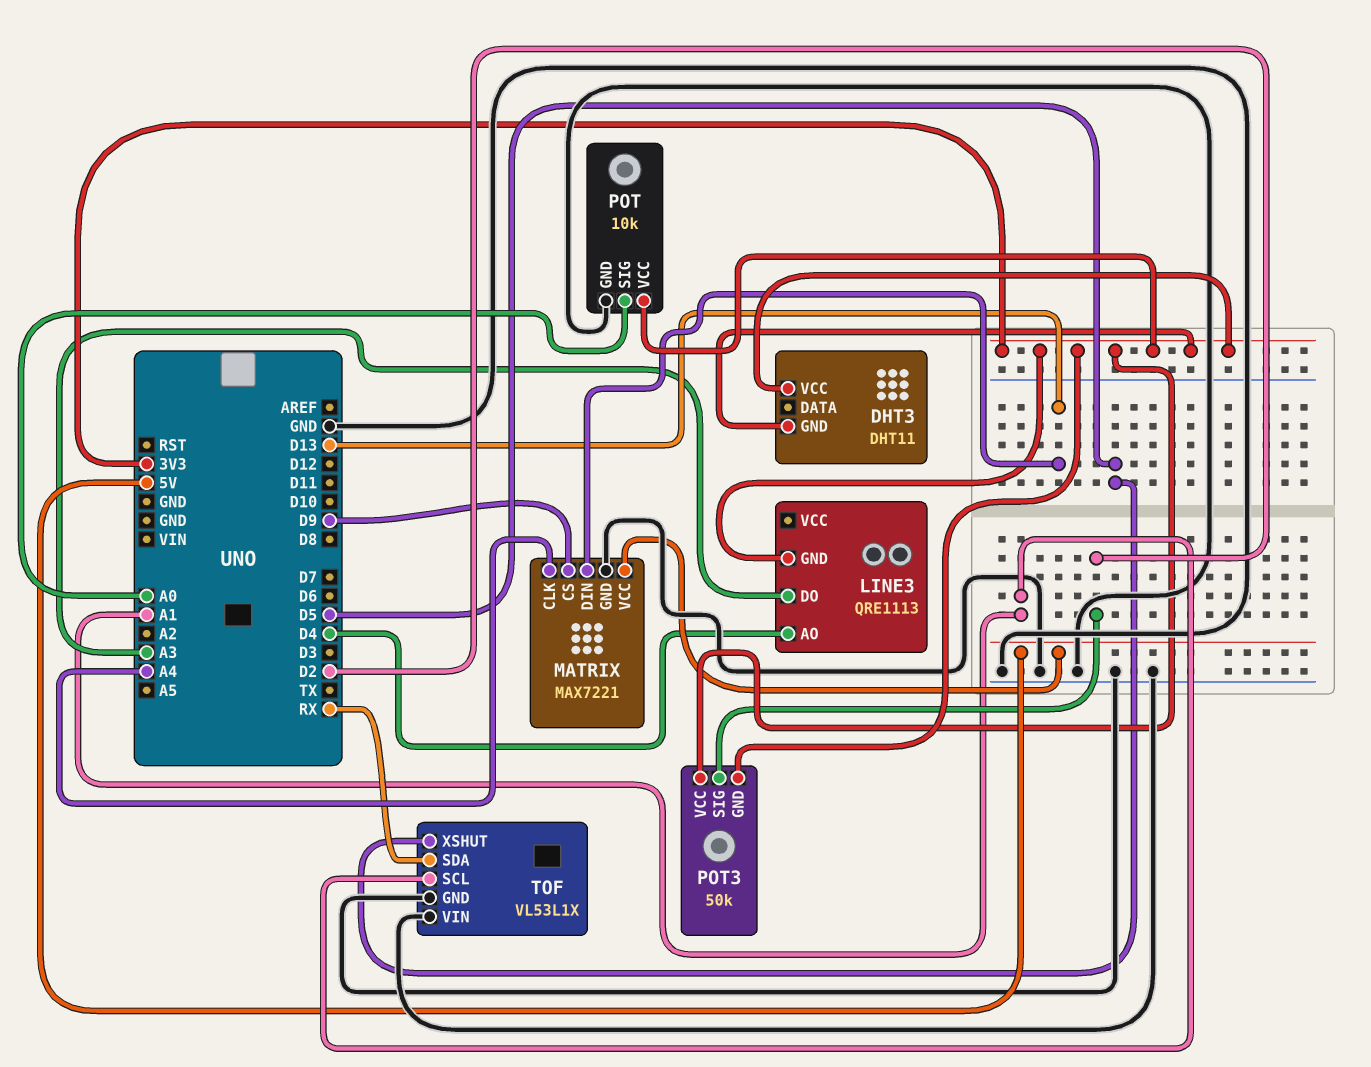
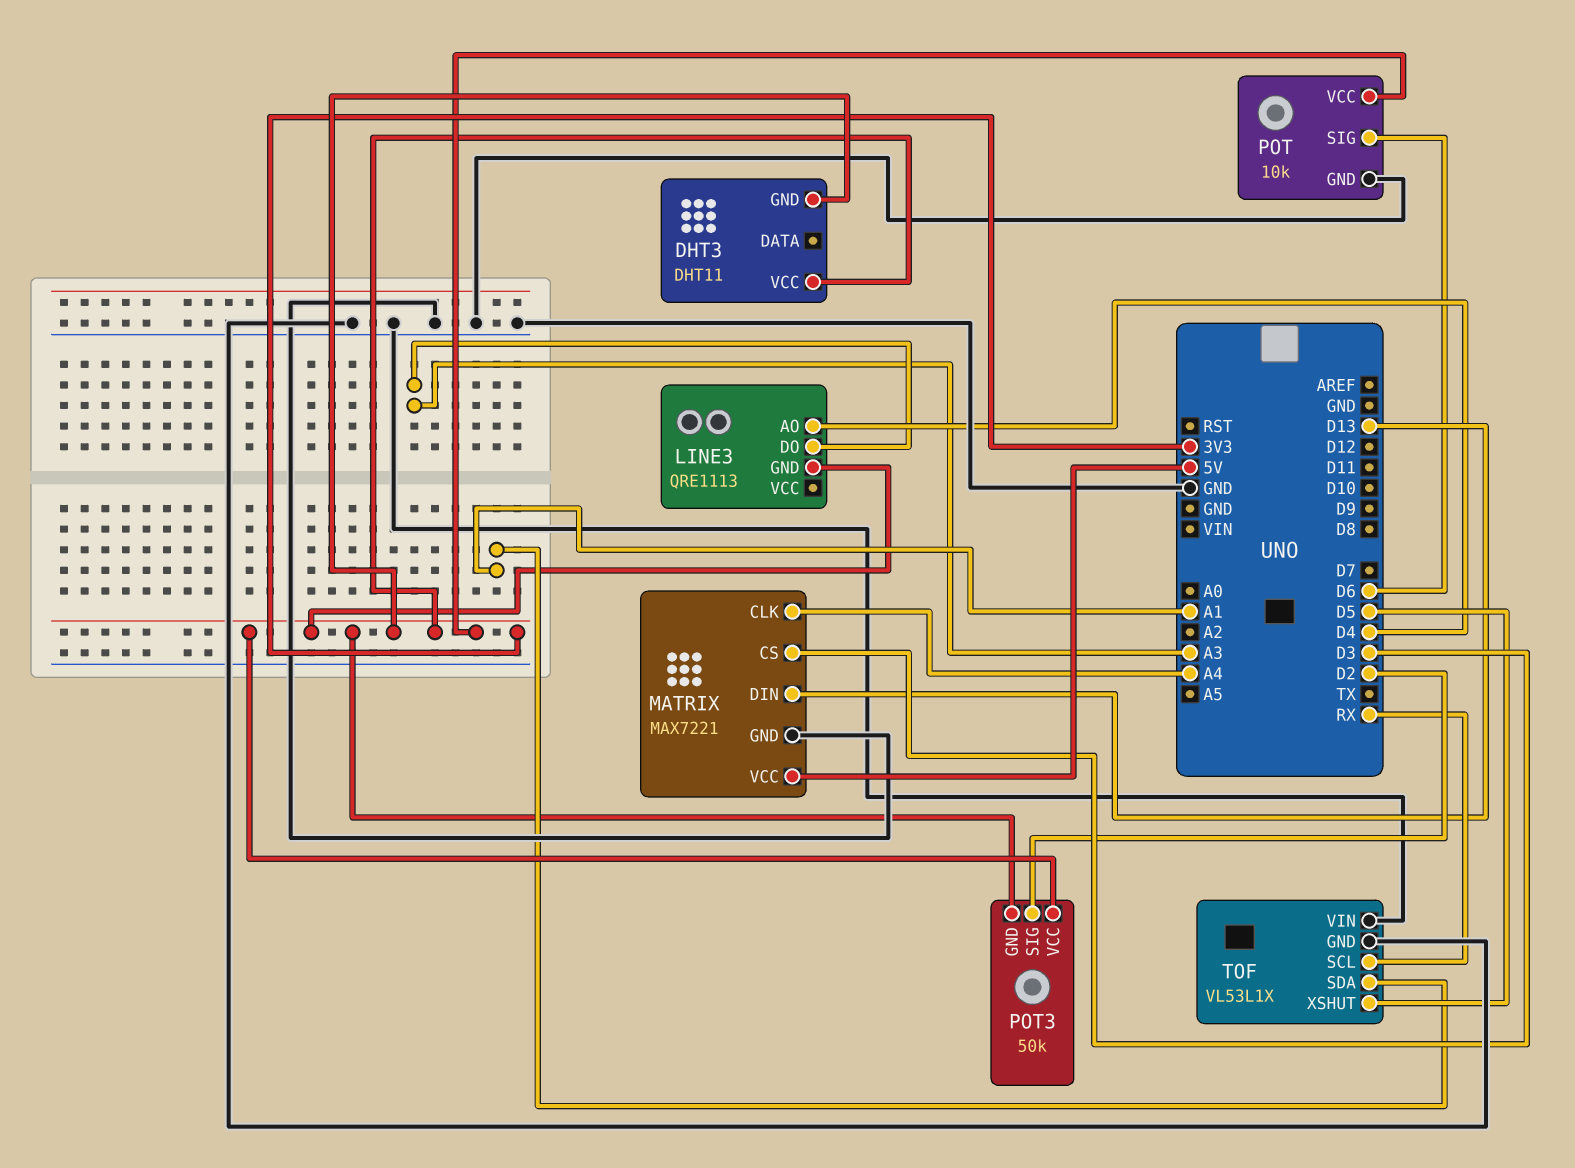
MATRIX pin CS: D9 -> D3
POT pin SIG: A0 -> D6
TOF pin SCL: A1 -> RX
TOF pin SDA: RX -> A1

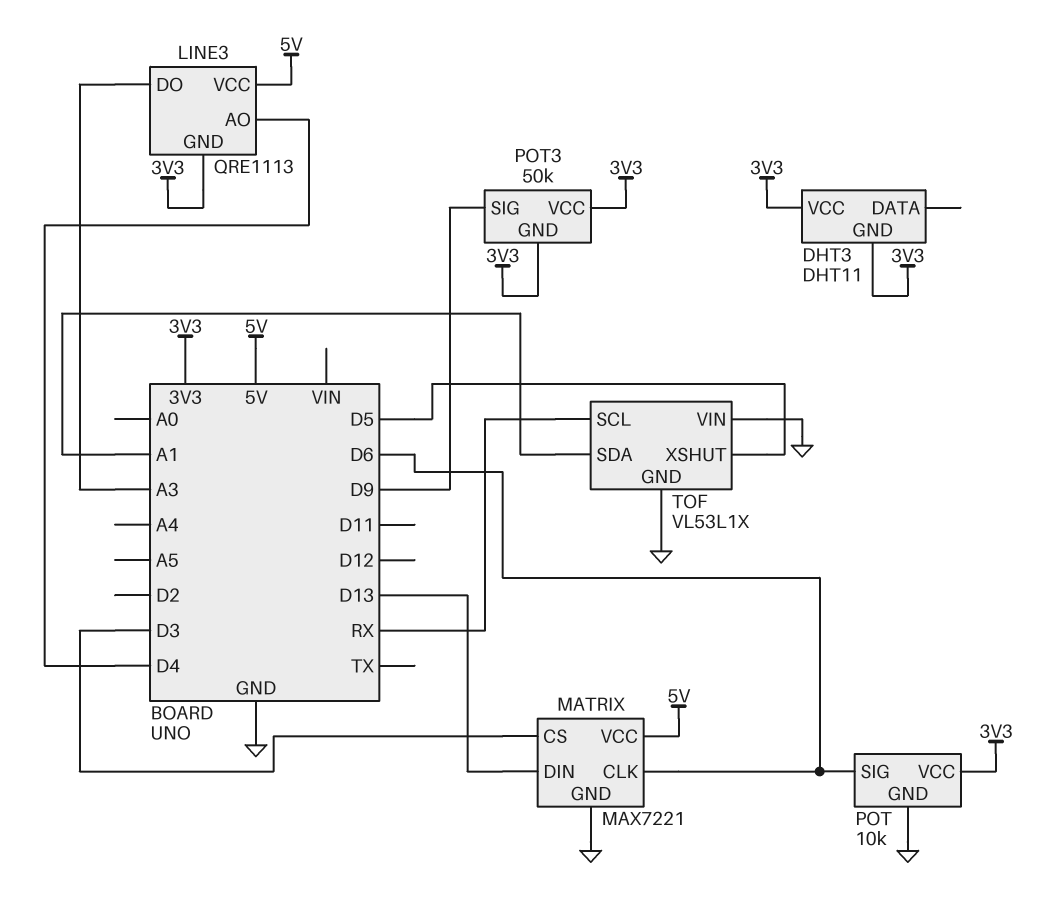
LINE3 pin VCC: none -> 5V
MATRIX pin CLK: A4 -> D6
POT3 pin SIG: D2 -> D9

